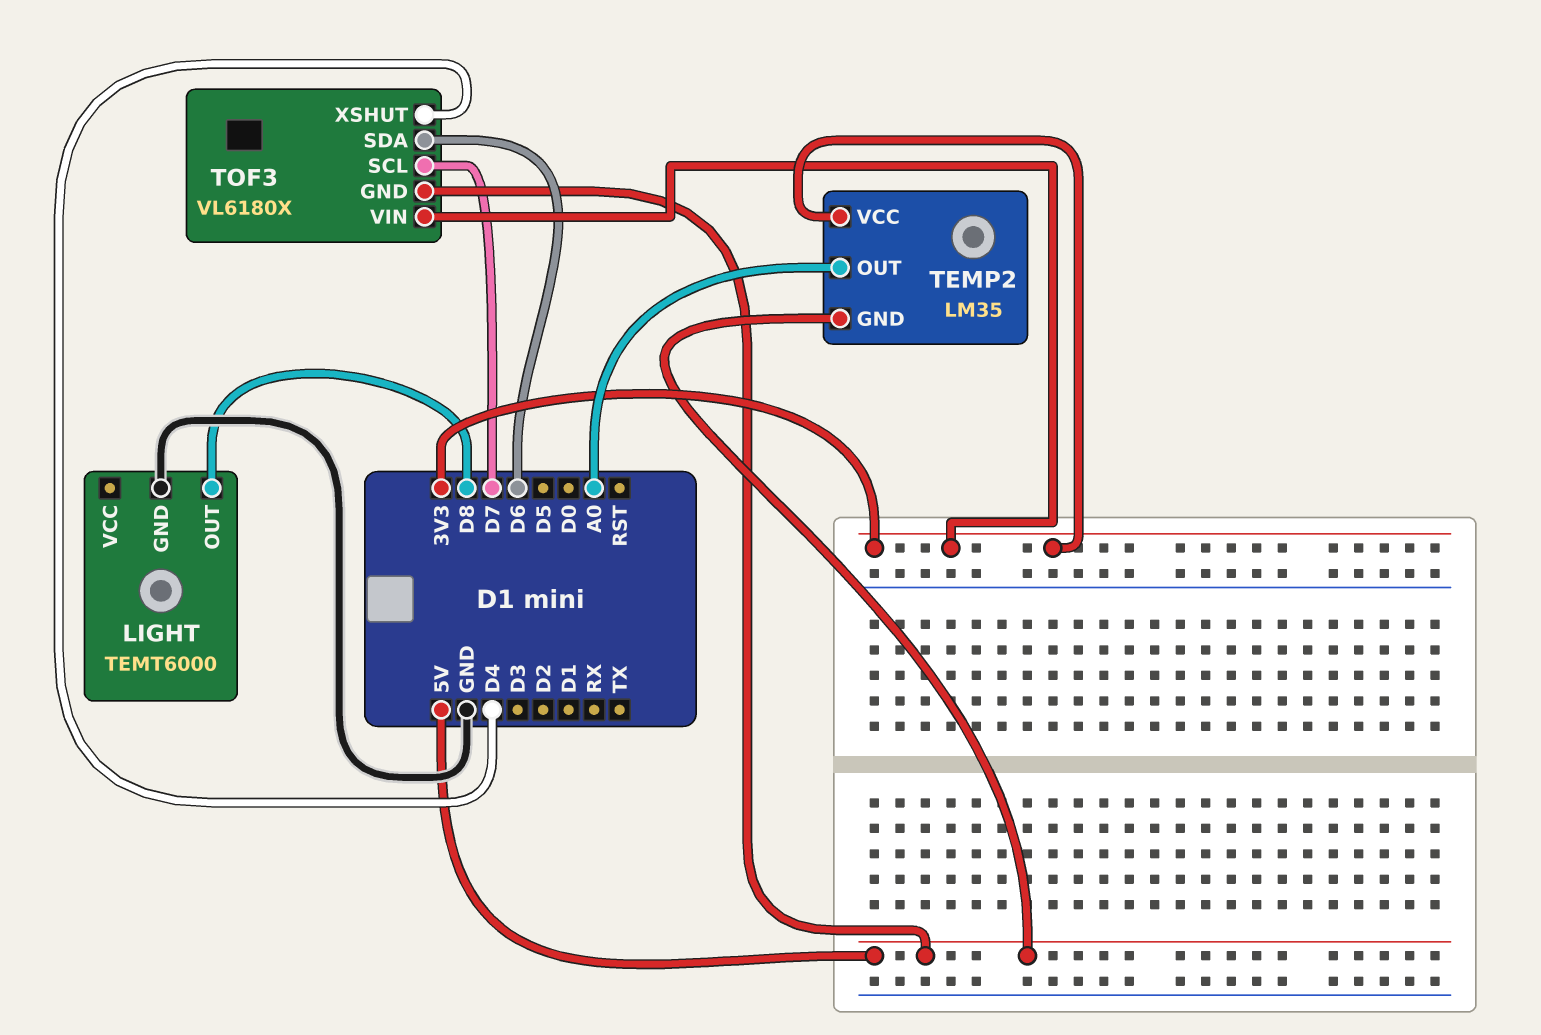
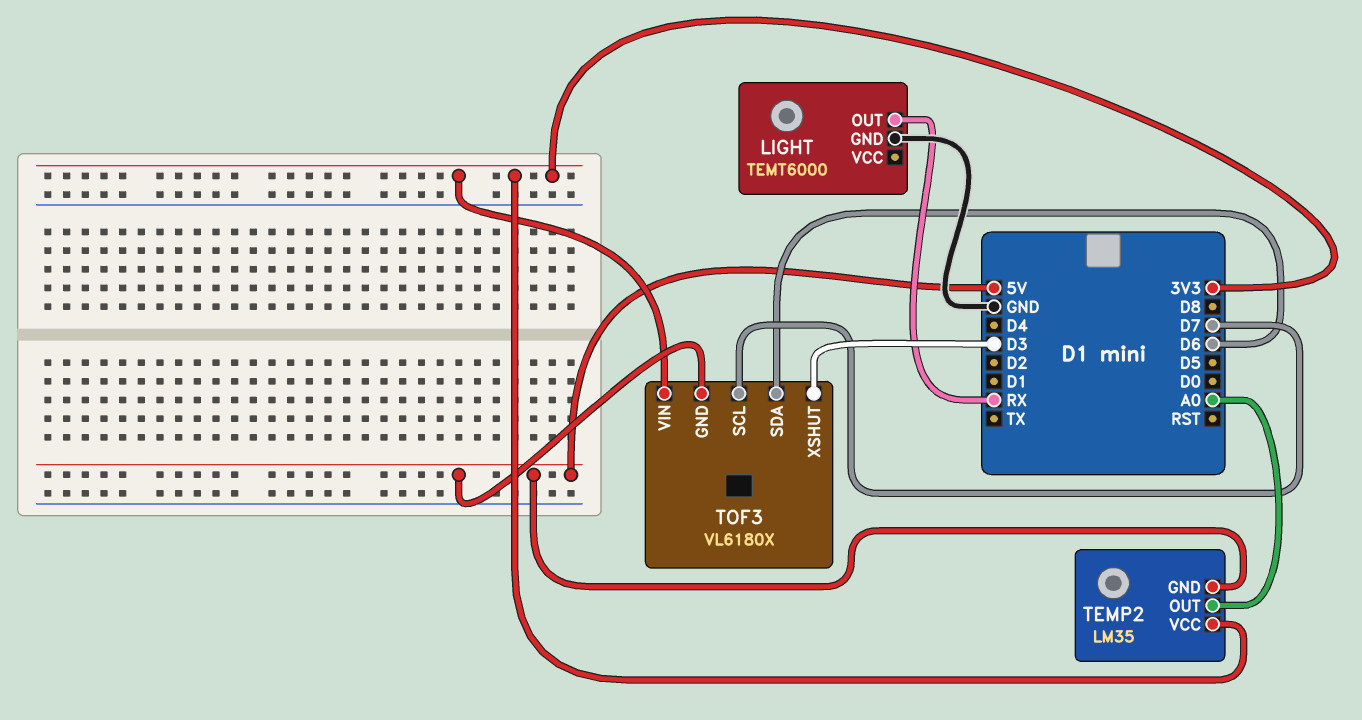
LIGHT pin OUT: D8 -> RX
TOF3 pin XSHUT: D4 -> D3

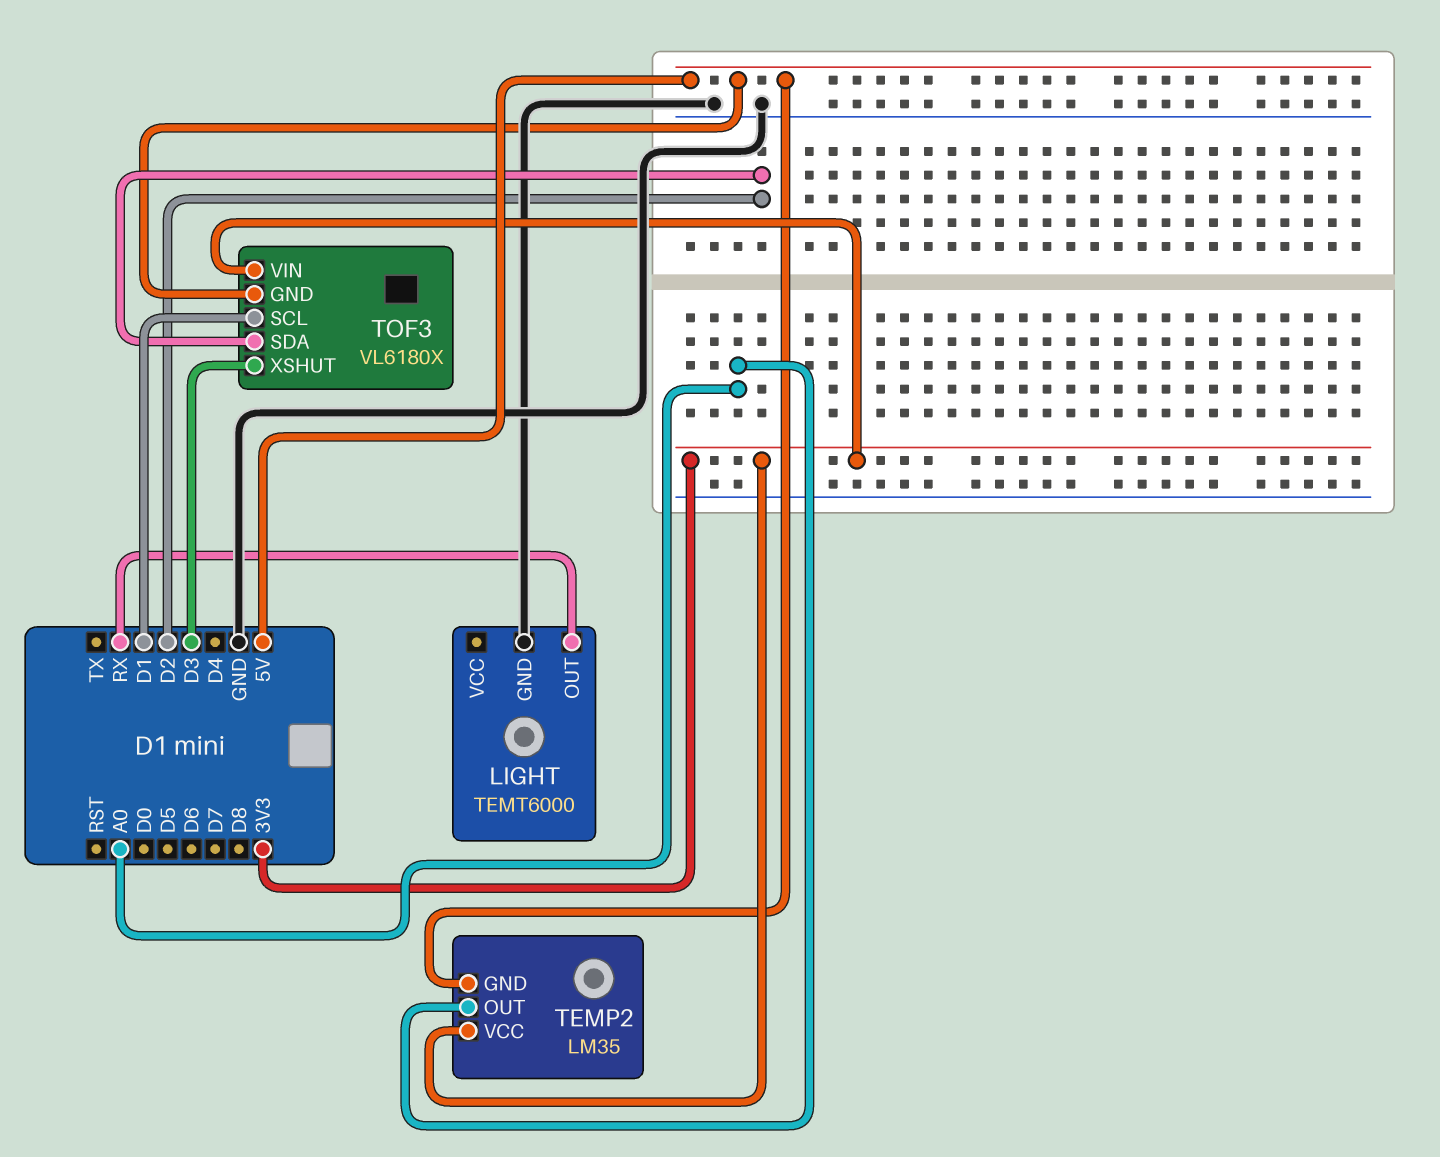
TOF3 pin SCL: D7 -> D1
TOF3 pin SDA: D6 -> D2

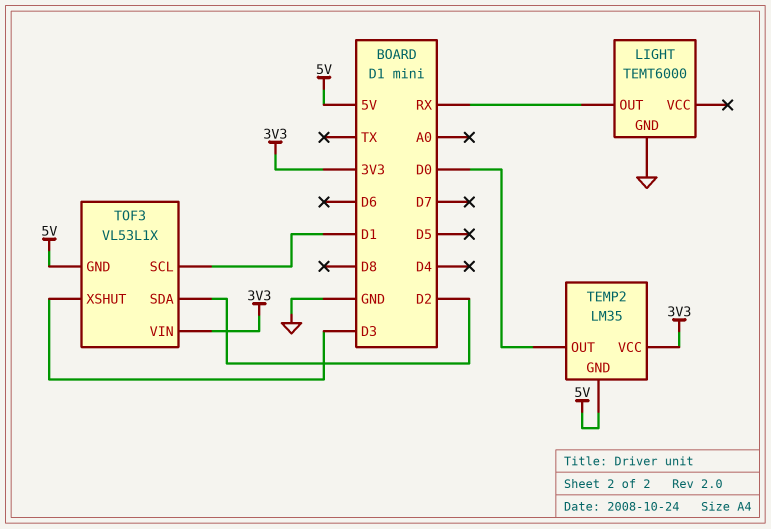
TEMP2 pin OUT: A0 -> D0
TOF3: VL6180X -> VL53L1X

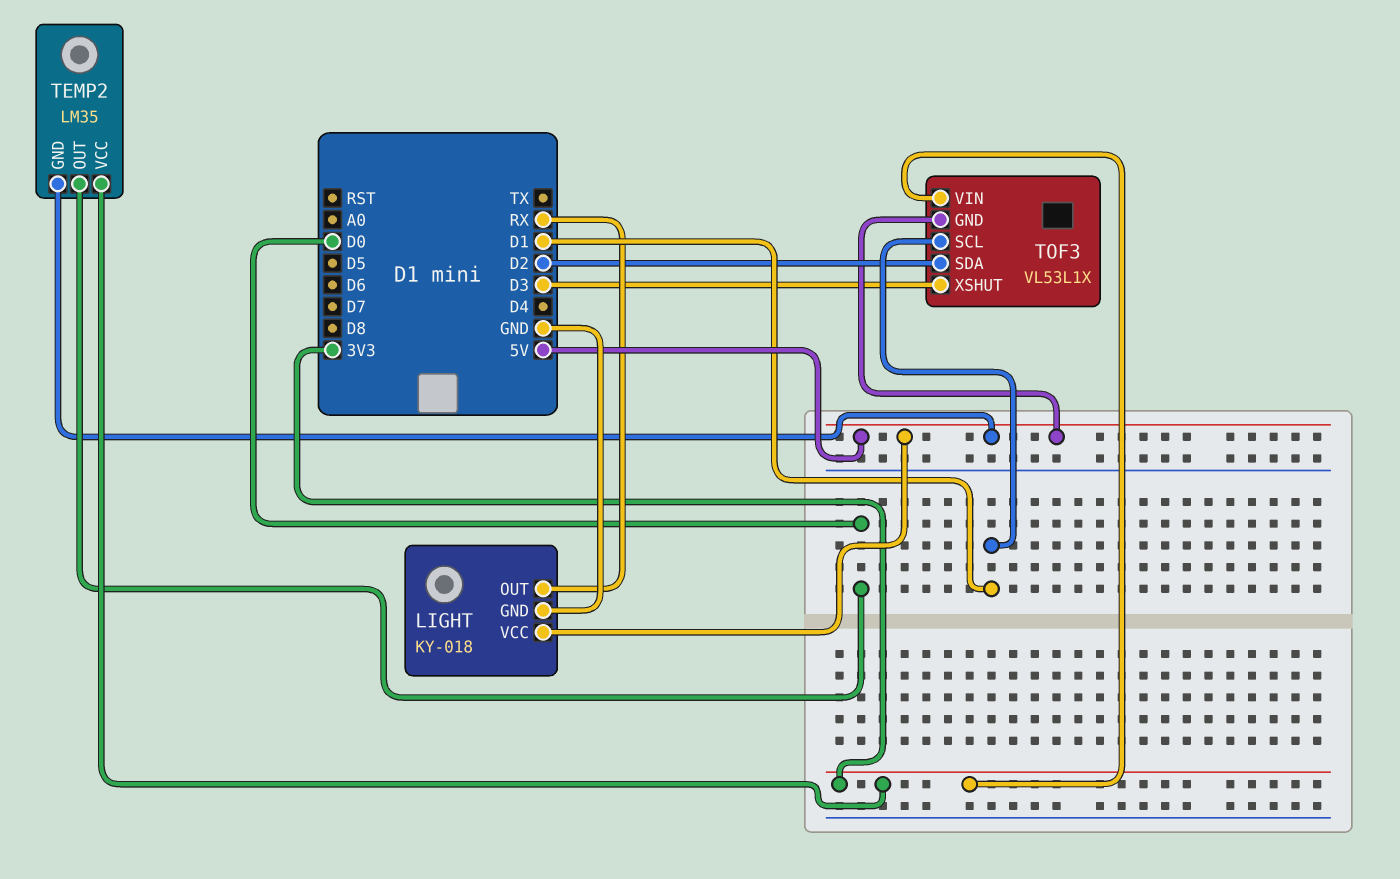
LIGHT: TEMT6000 -> KY-018
LIGHT pin VCC: none -> 5V

